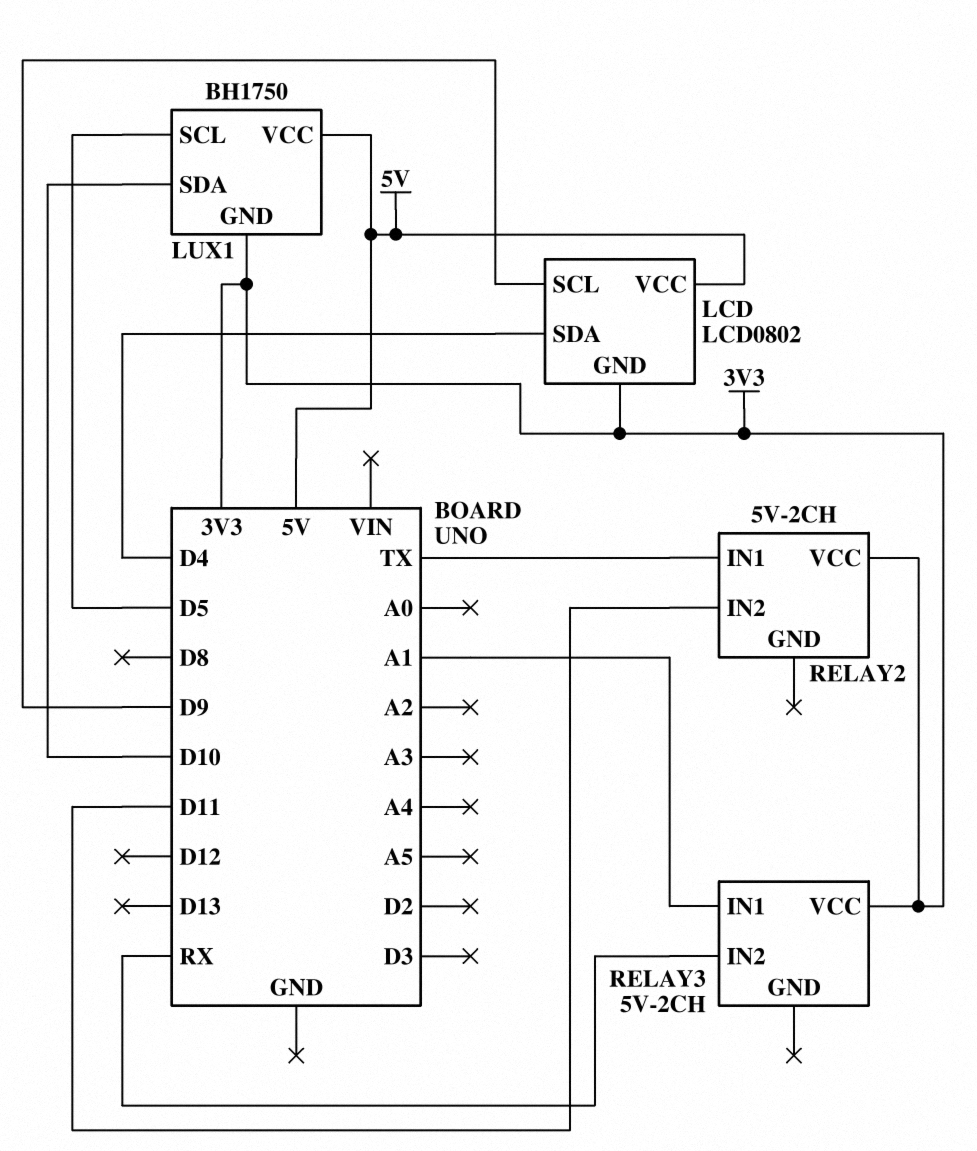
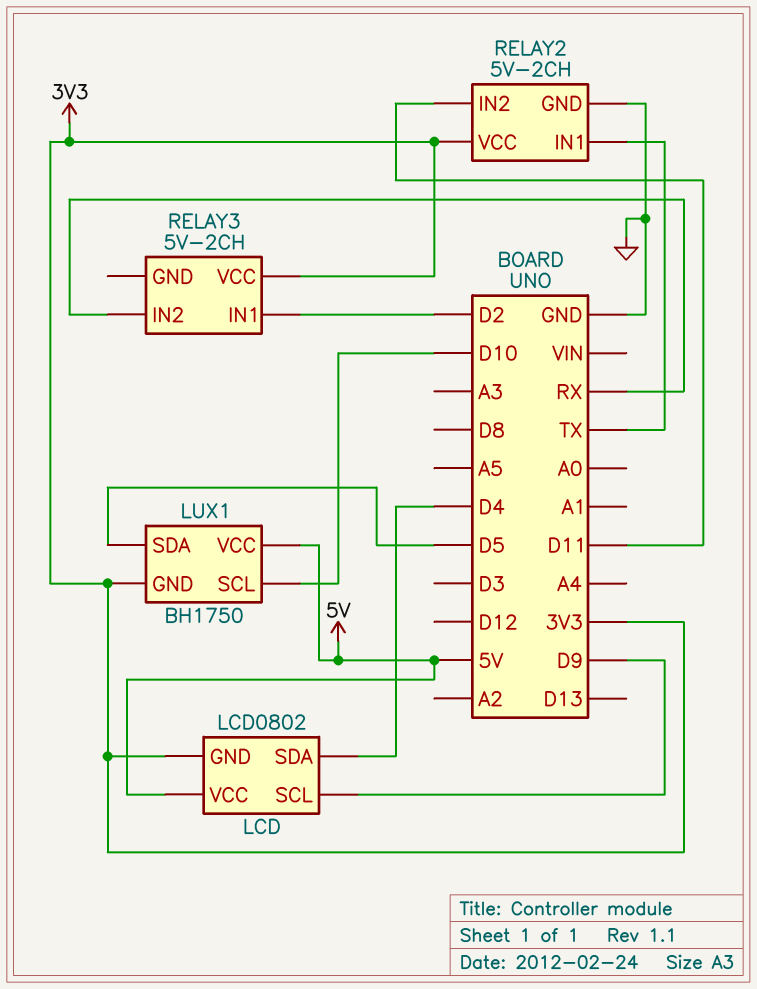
LUX1 pin SCL: D5 -> D10
LUX1 pin SDA: D10 -> D5
RELAY2 pin GND: none -> GND
RELAY3 pin IN1: A1 -> D2

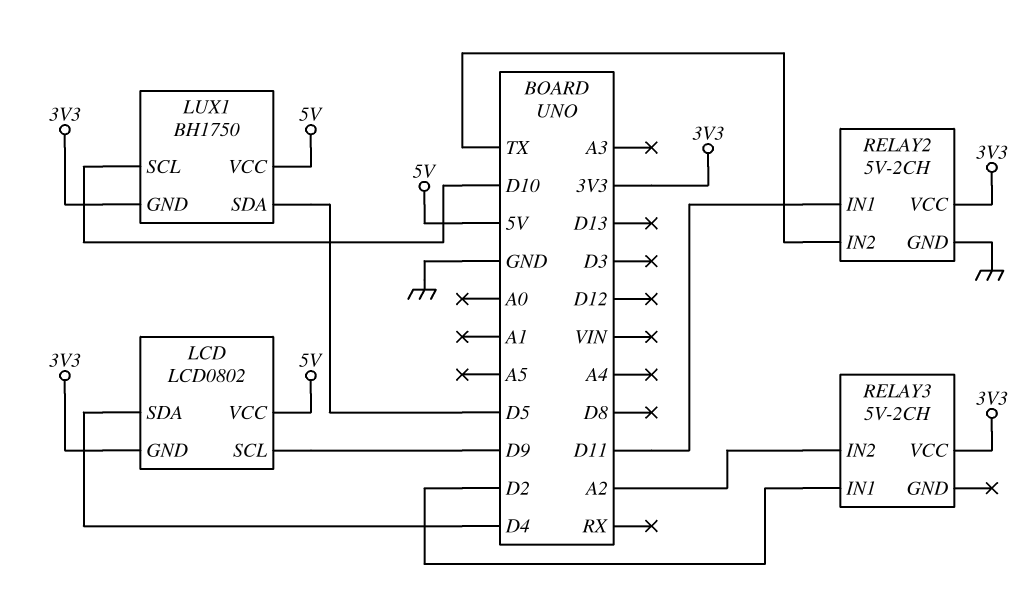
RELAY2 pin IN1: TX -> D11
RELAY2 pin IN2: D11 -> TX
RELAY3 pin IN2: RX -> A2

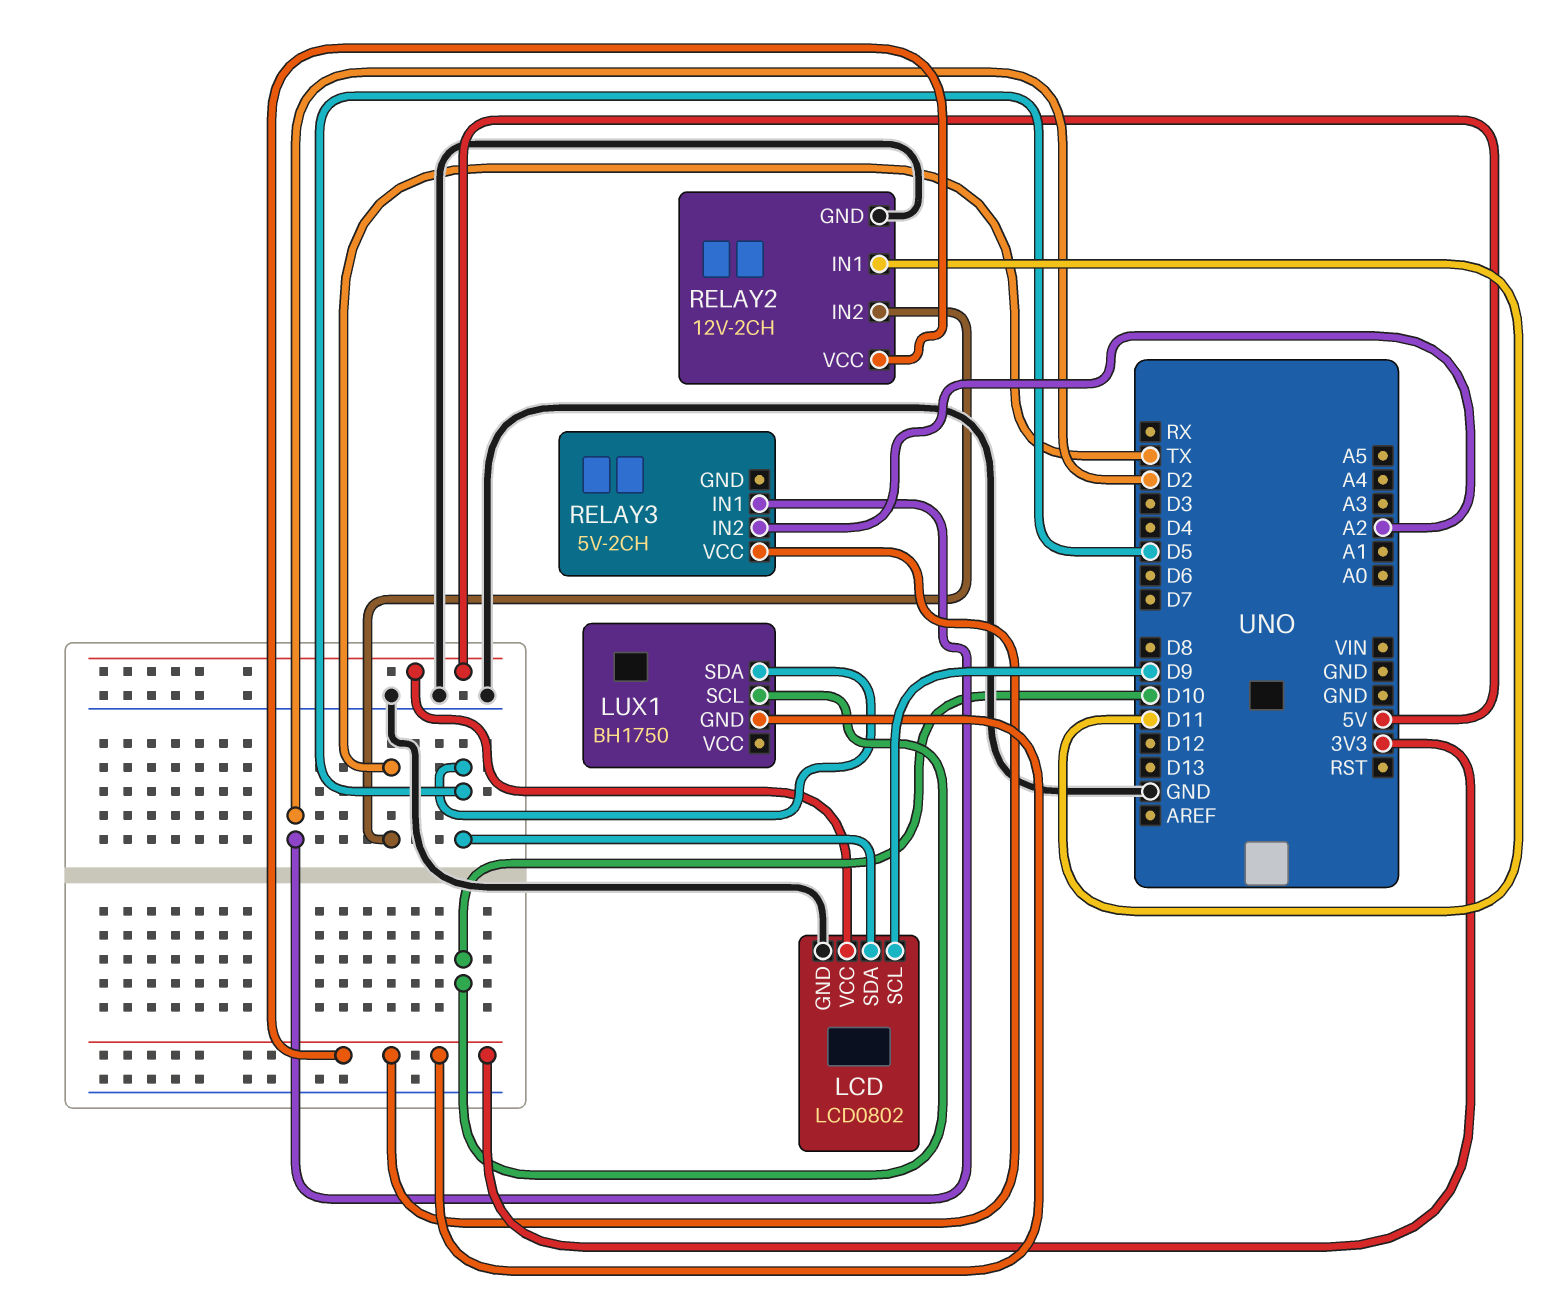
LCD pin GND: 3V3 -> GND
LCD pin SDA: D4 -> D5
LUX1 pin VCC: 5V -> none
RELAY2: 5V-2CH -> 12V-2CH

